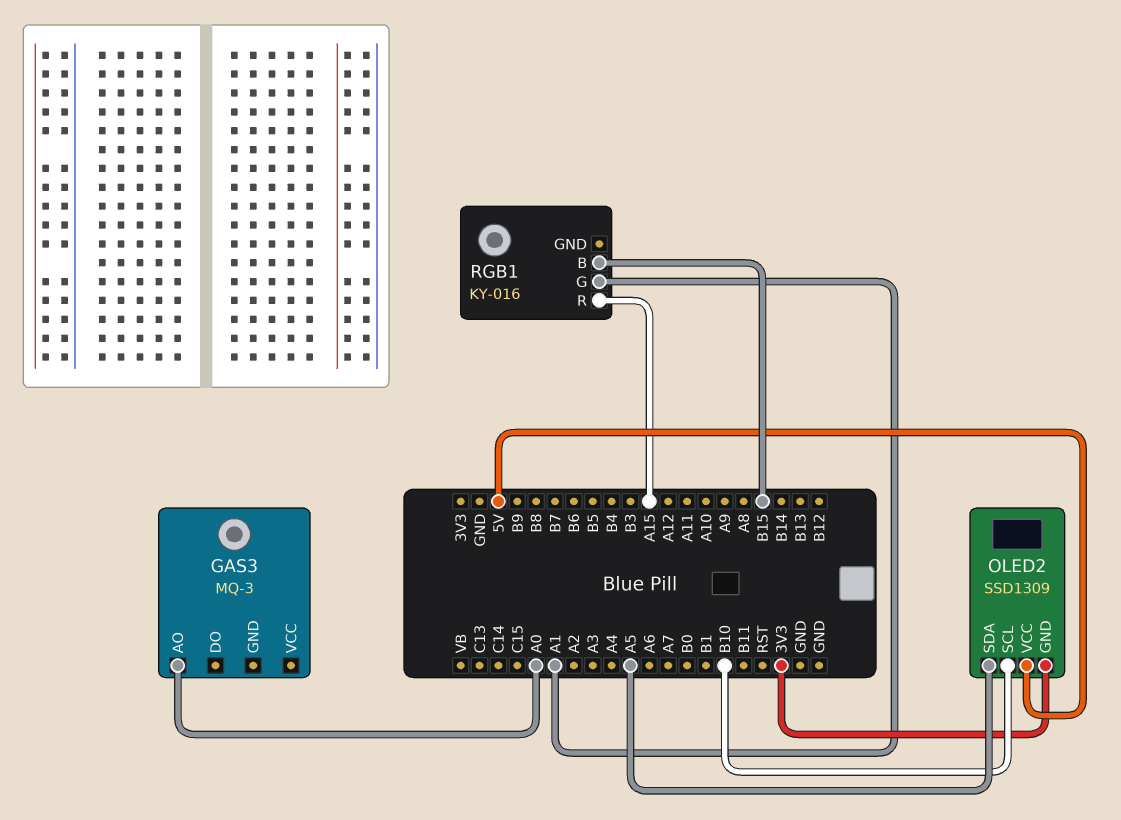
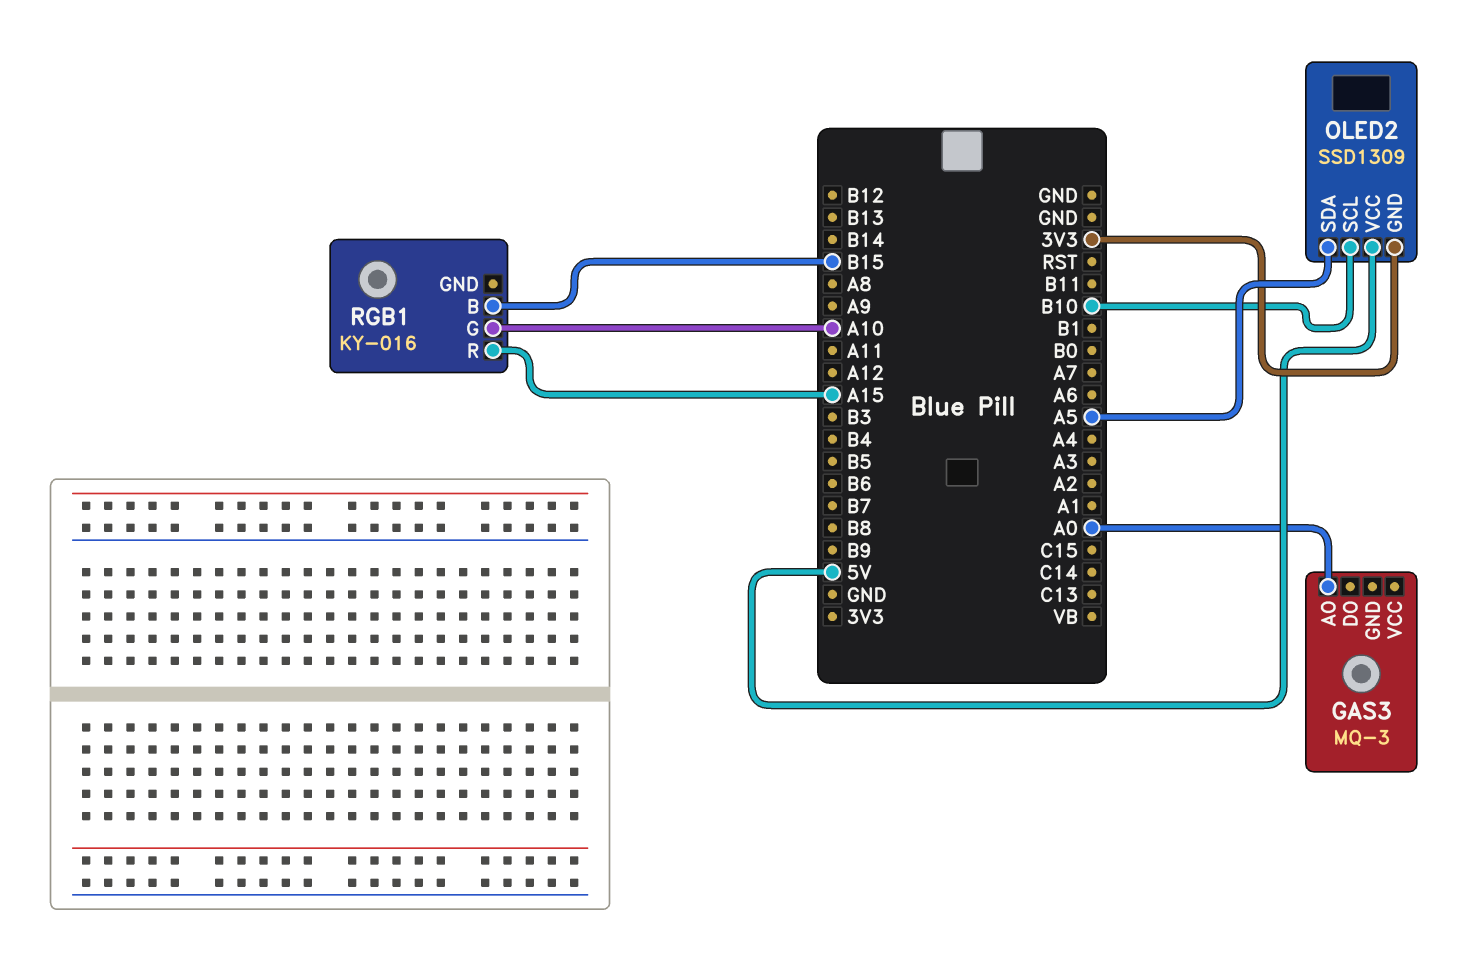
RGB1 pin G: A1 -> A10

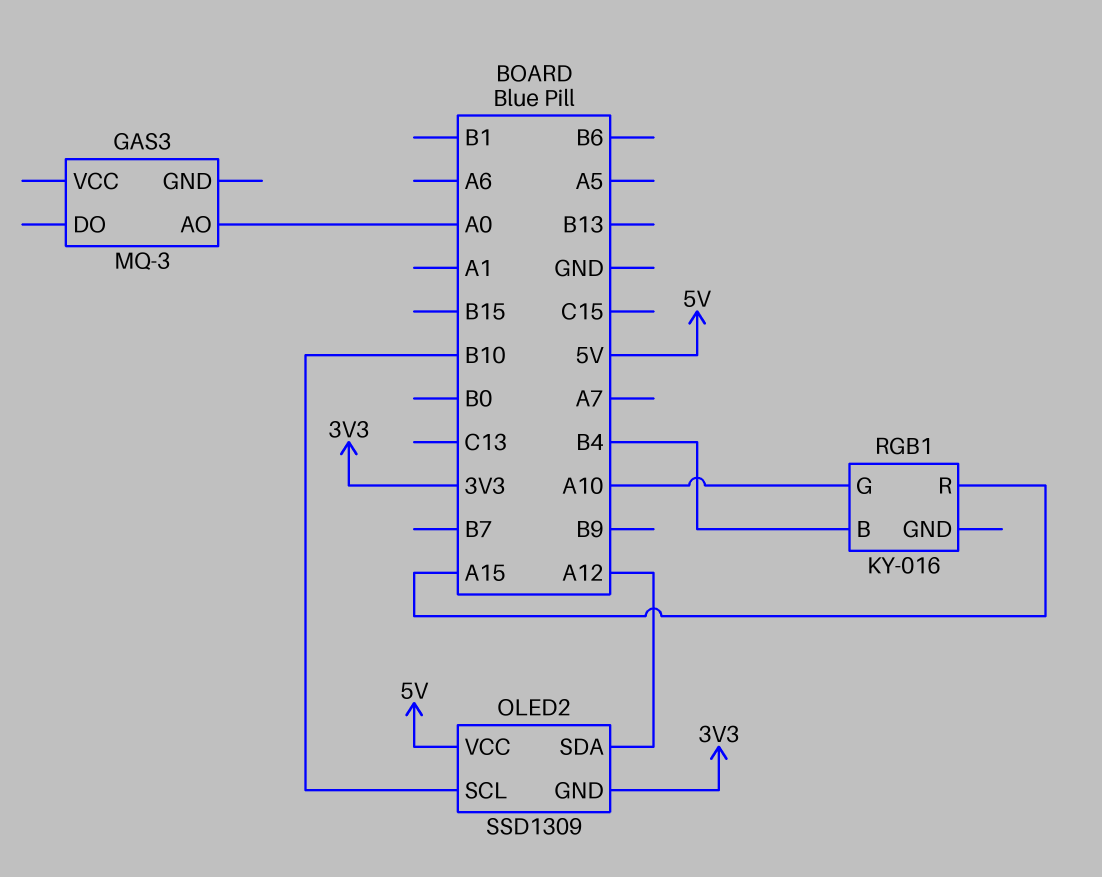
OLED2 pin SDA: A5 -> A12
RGB1 pin B: B15 -> B4

